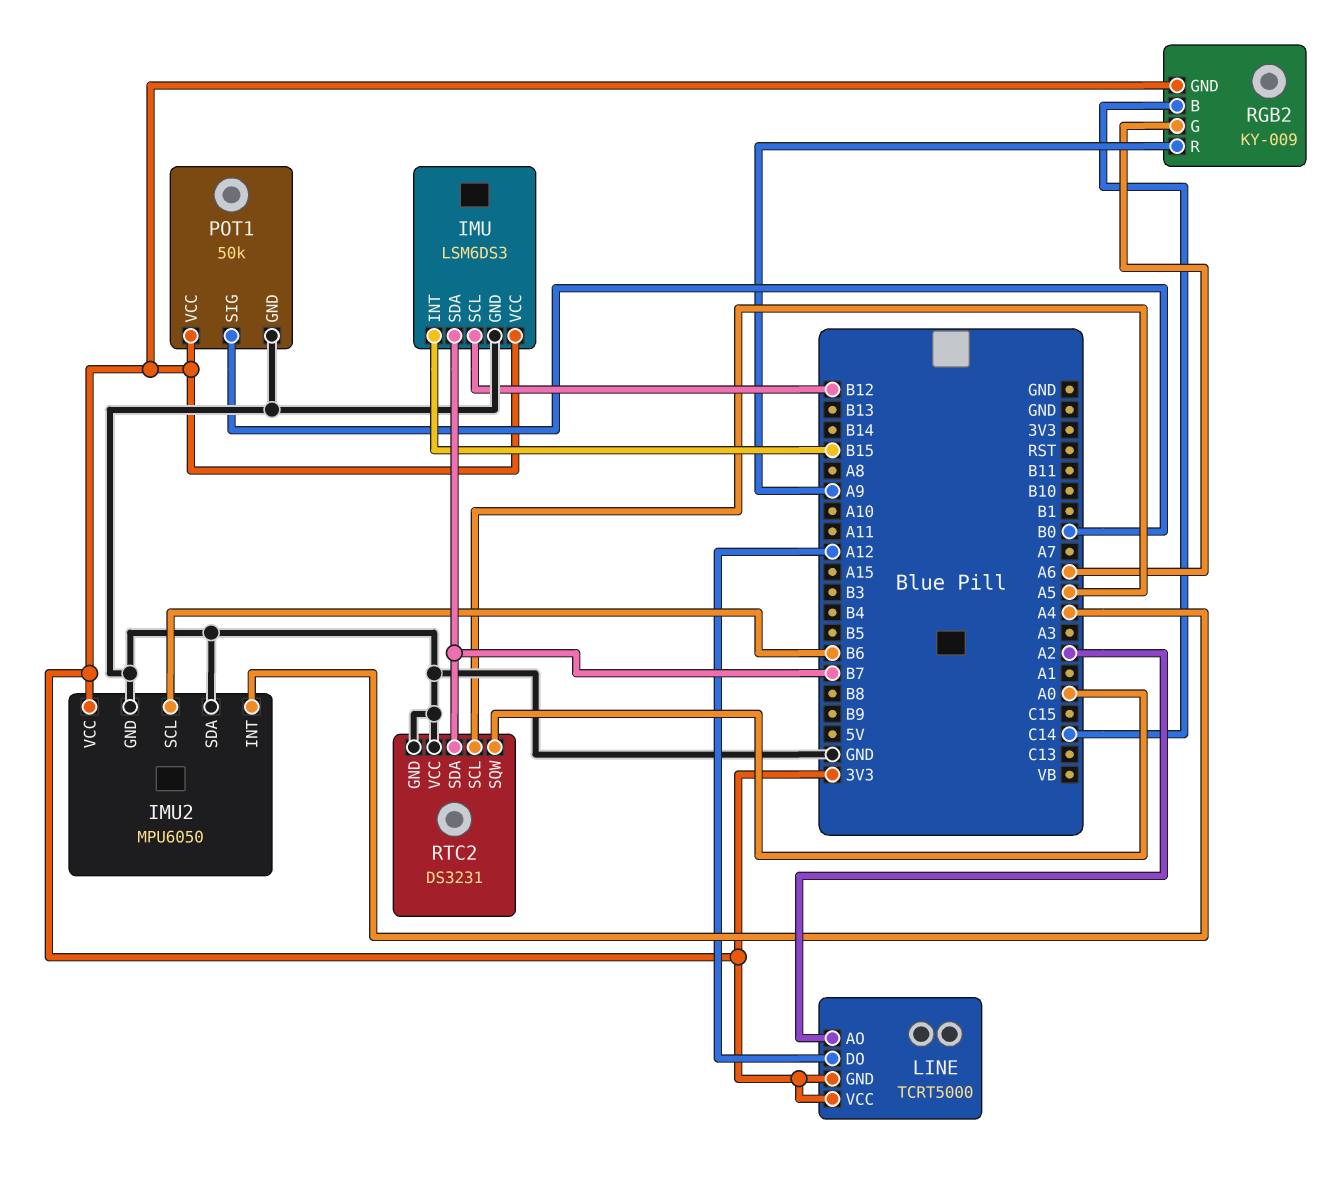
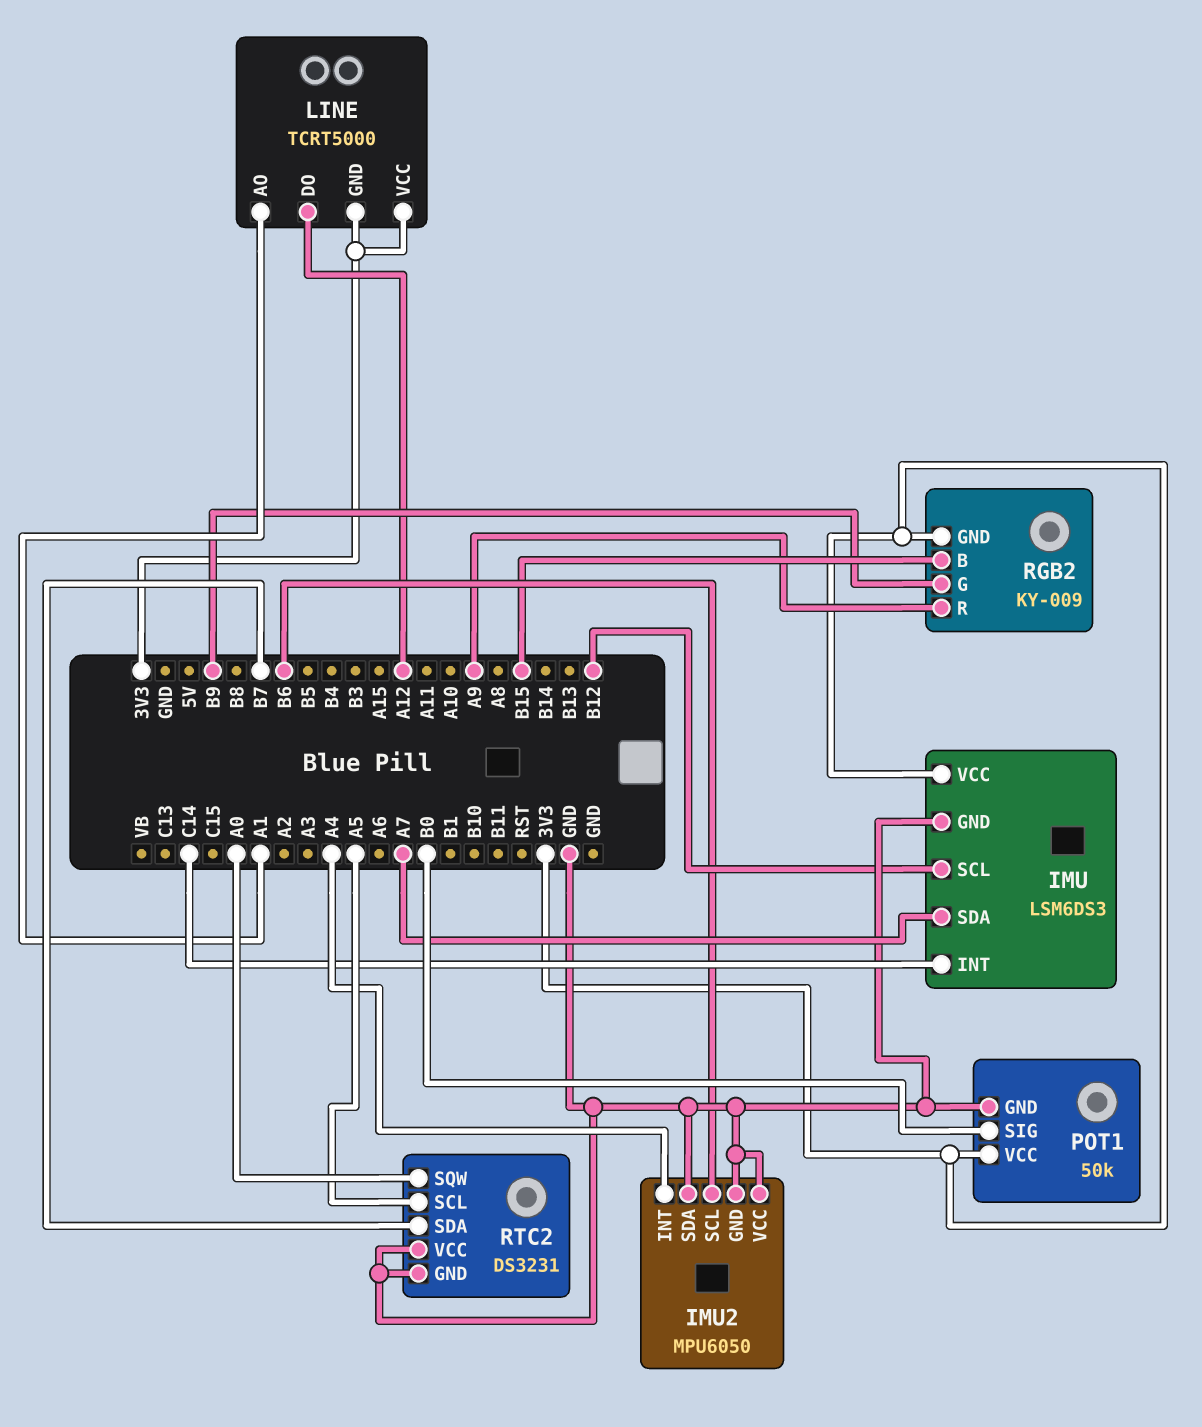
IMU pin INT: B15 -> C14
IMU pin SDA: B7 -> A7
IMU2 pin VCC: 3V3 -> GND
LINE pin AO: A2 -> A1
RGB2 pin B: C14 -> B15
RGB2 pin G: A6 -> B9

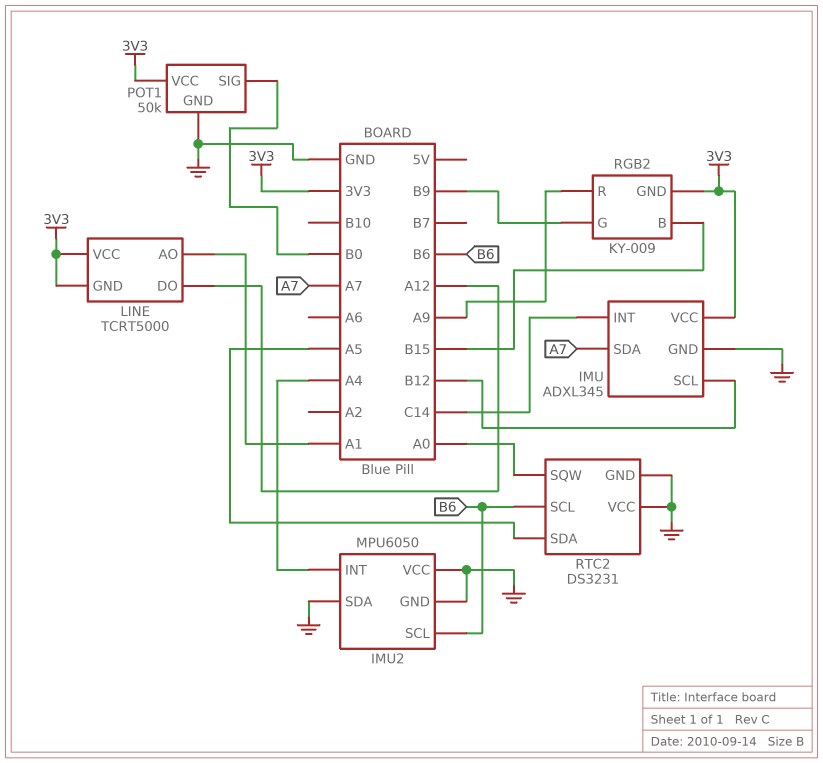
IMU: LSM6DS3 -> ADXL345
RTC2 pin SCL: A5 -> B6
RTC2 pin SDA: B7 -> A5

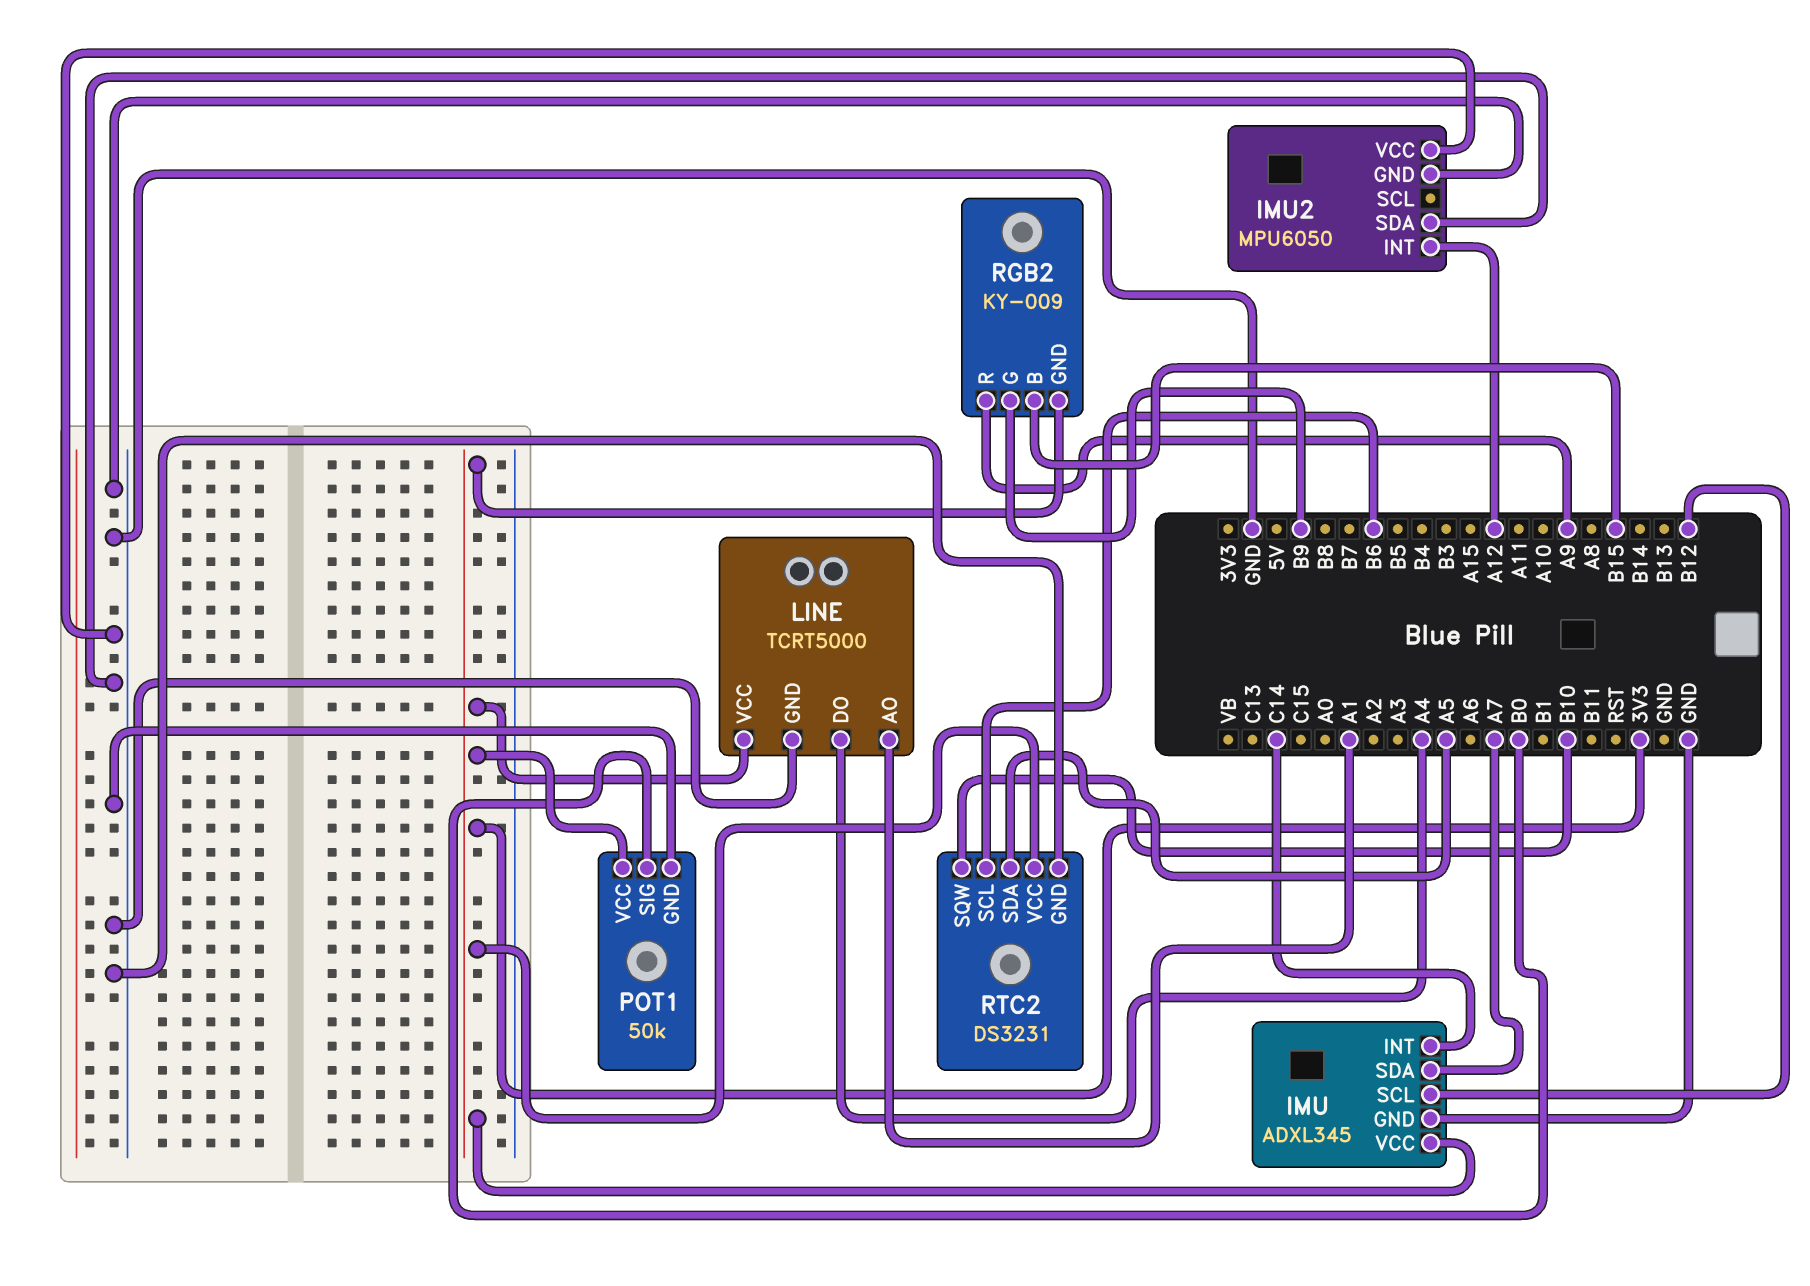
IMU2 pin INT: A4 -> A12
IMU2 pin SCL: B6 -> none
LINE pin DO: A12 -> A4
LINE pin GND: 3V3 -> GND
RTC2 pin SQW: A0 -> B10
RTC2 pin VCC: GND -> 3V3

